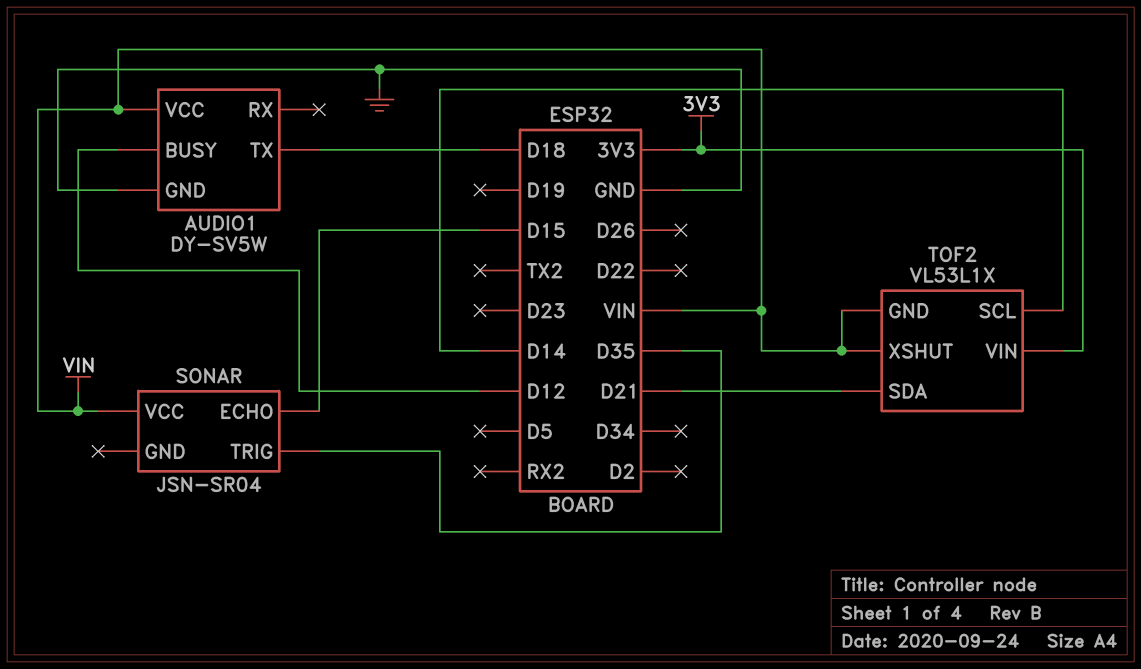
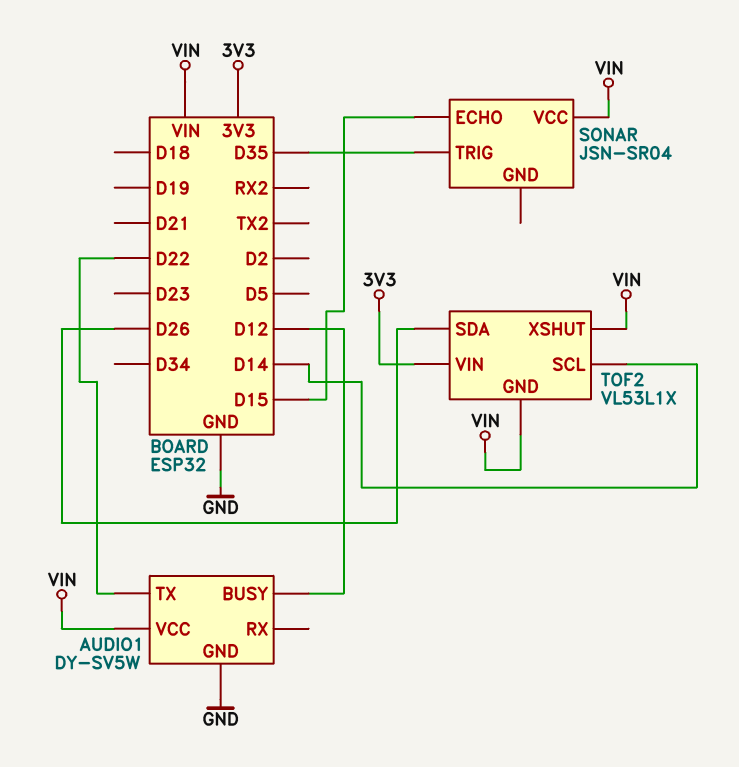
AUDIO1 pin TX: D18 -> D22
TOF2 pin SDA: D21 -> D26

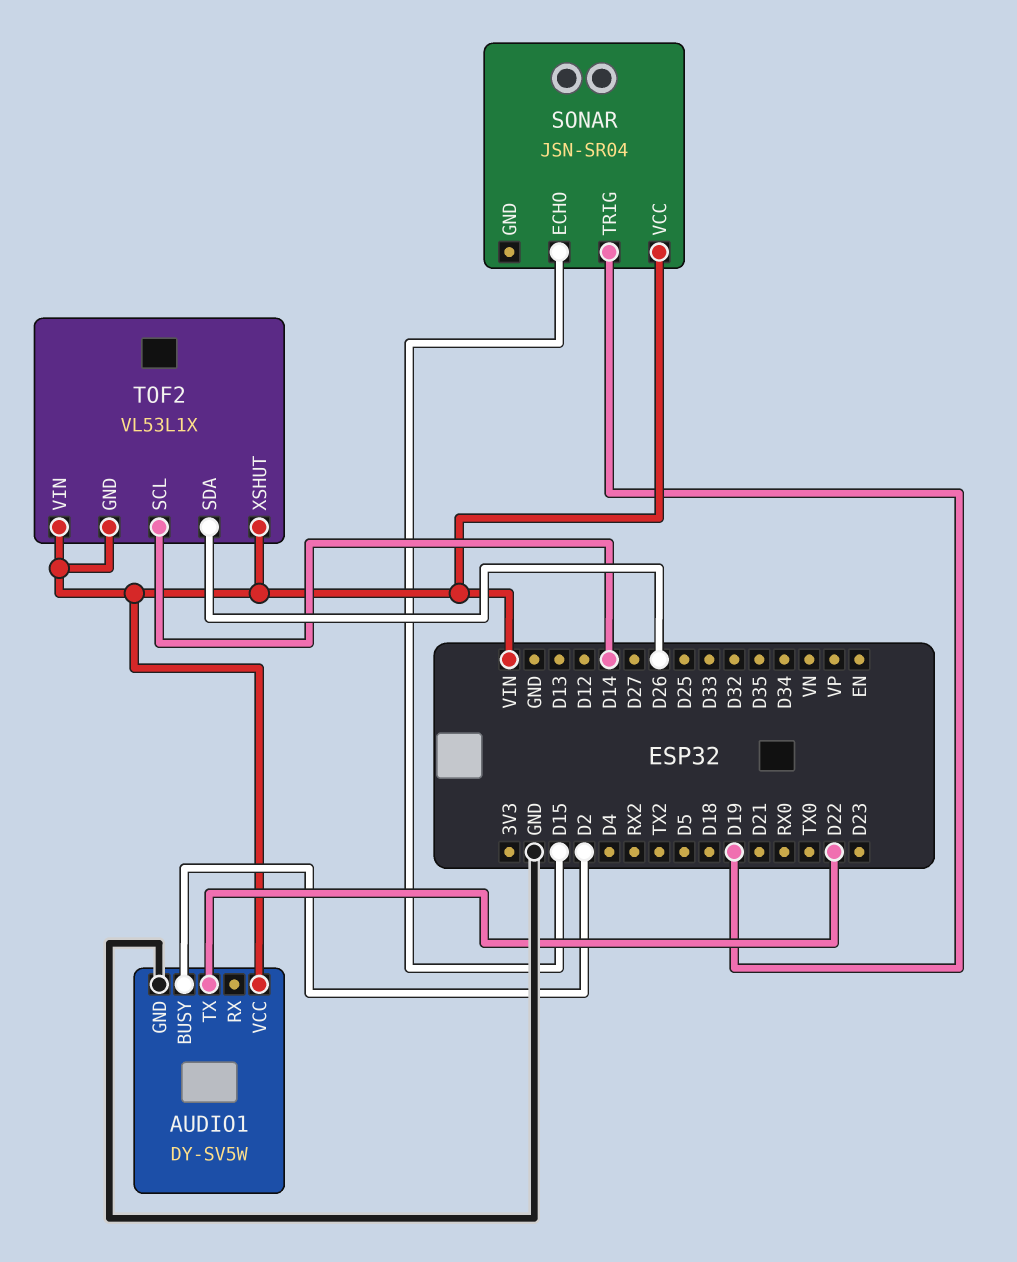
AUDIO1 pin BUSY: D12 -> D2
SONAR pin TRIG: D35 -> D19
TOF2 pin VIN: 3V3 -> VIN

